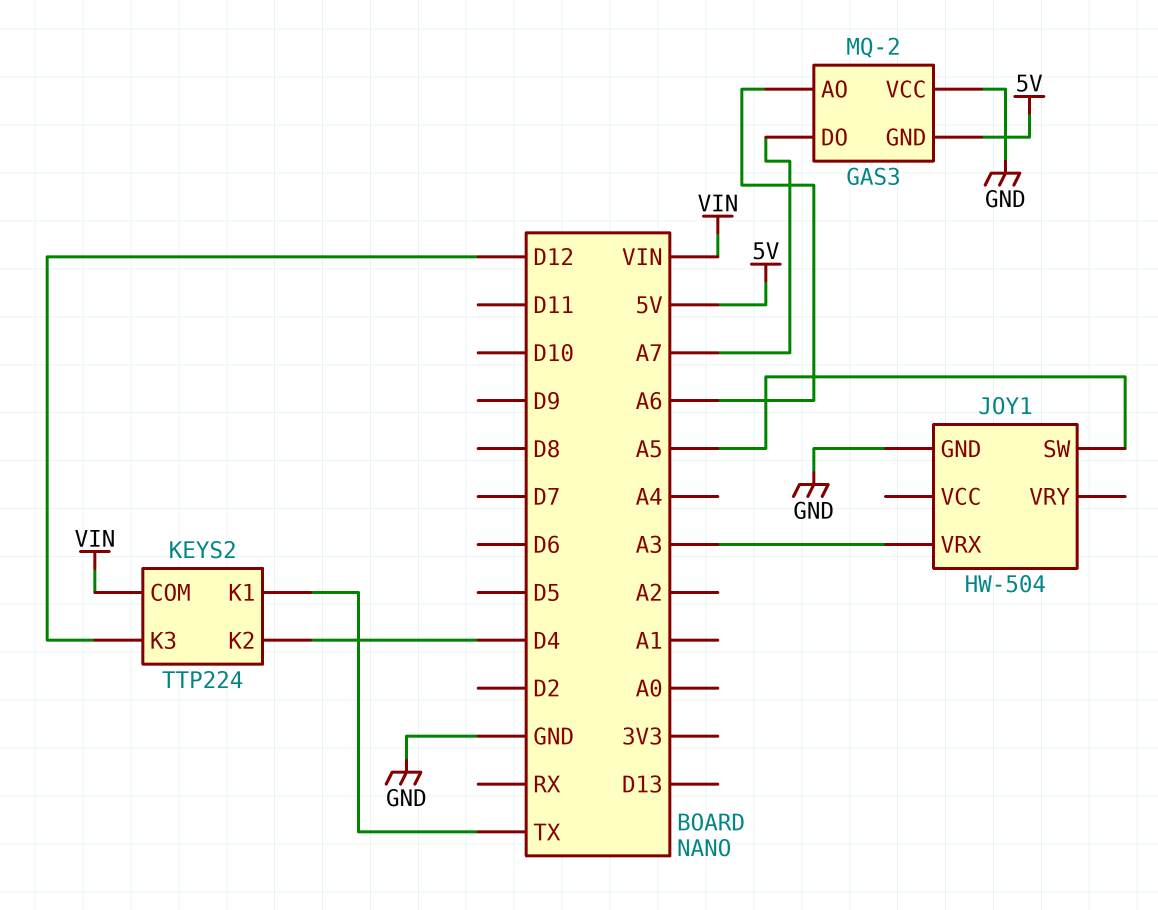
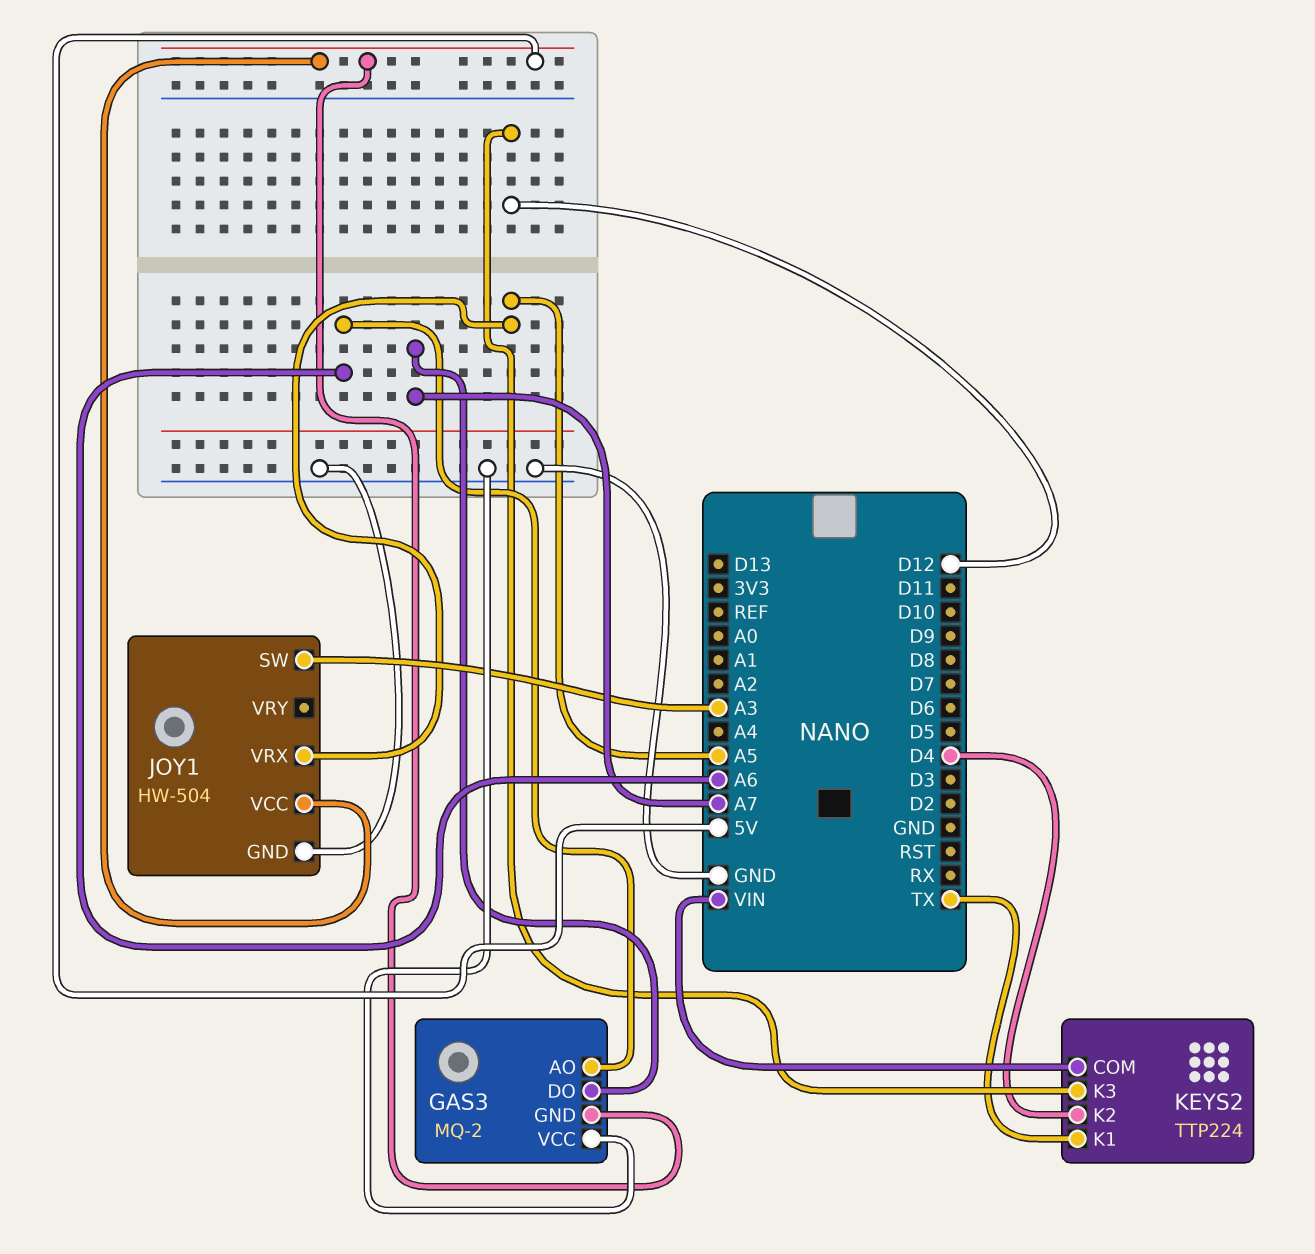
JOY1 pin SW: A5 -> A3
JOY1 pin VCC: none -> 5V
JOY1 pin VRX: A3 -> A5

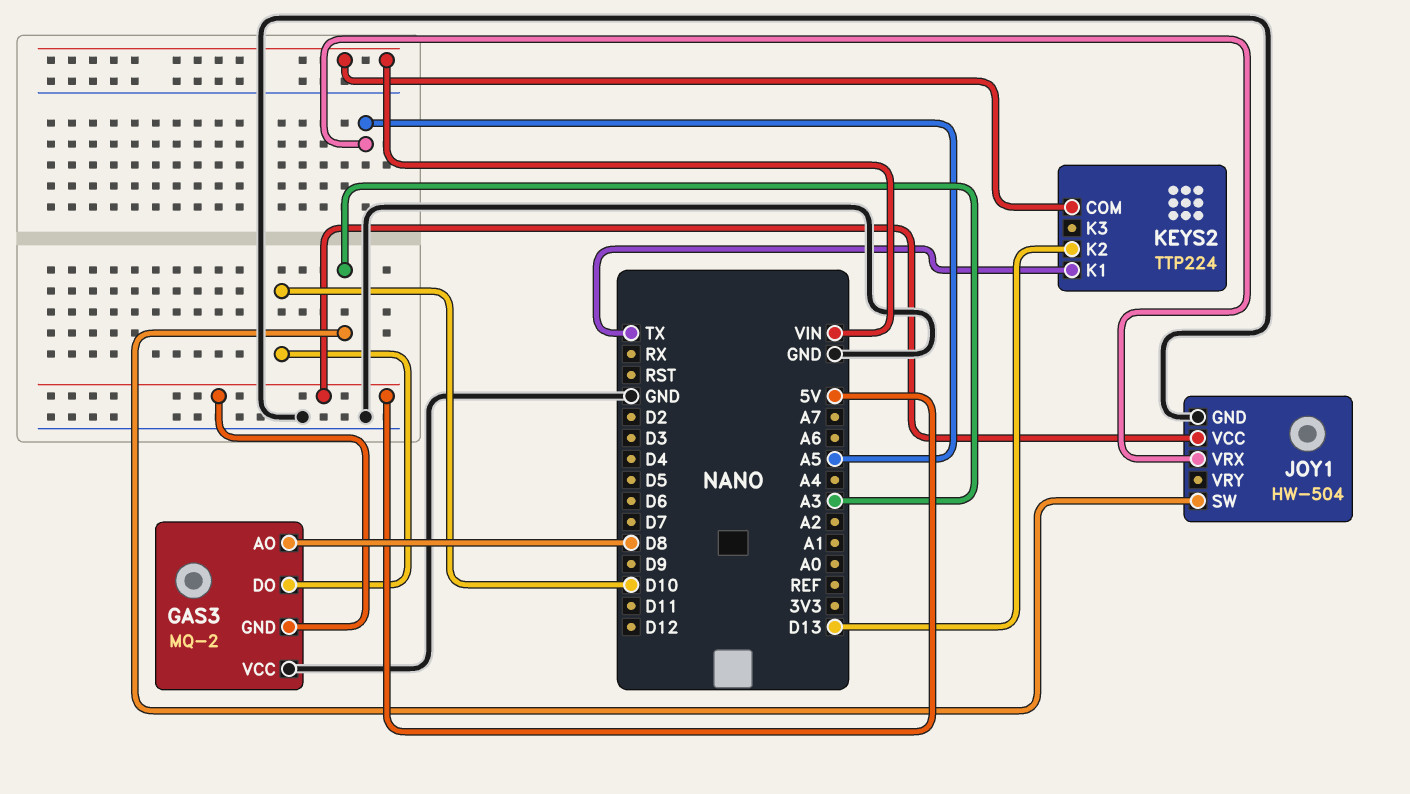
GAS3 pin AO: A6 -> D8
GAS3 pin DO: A7 -> D10
KEYS2 pin K2: D4 -> D13
KEYS2 pin K3: D12 -> none

